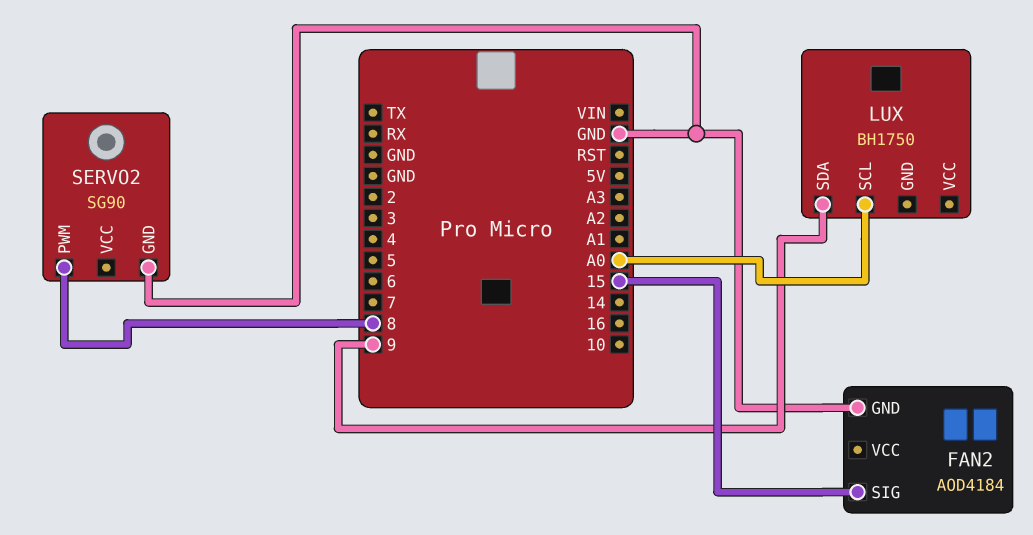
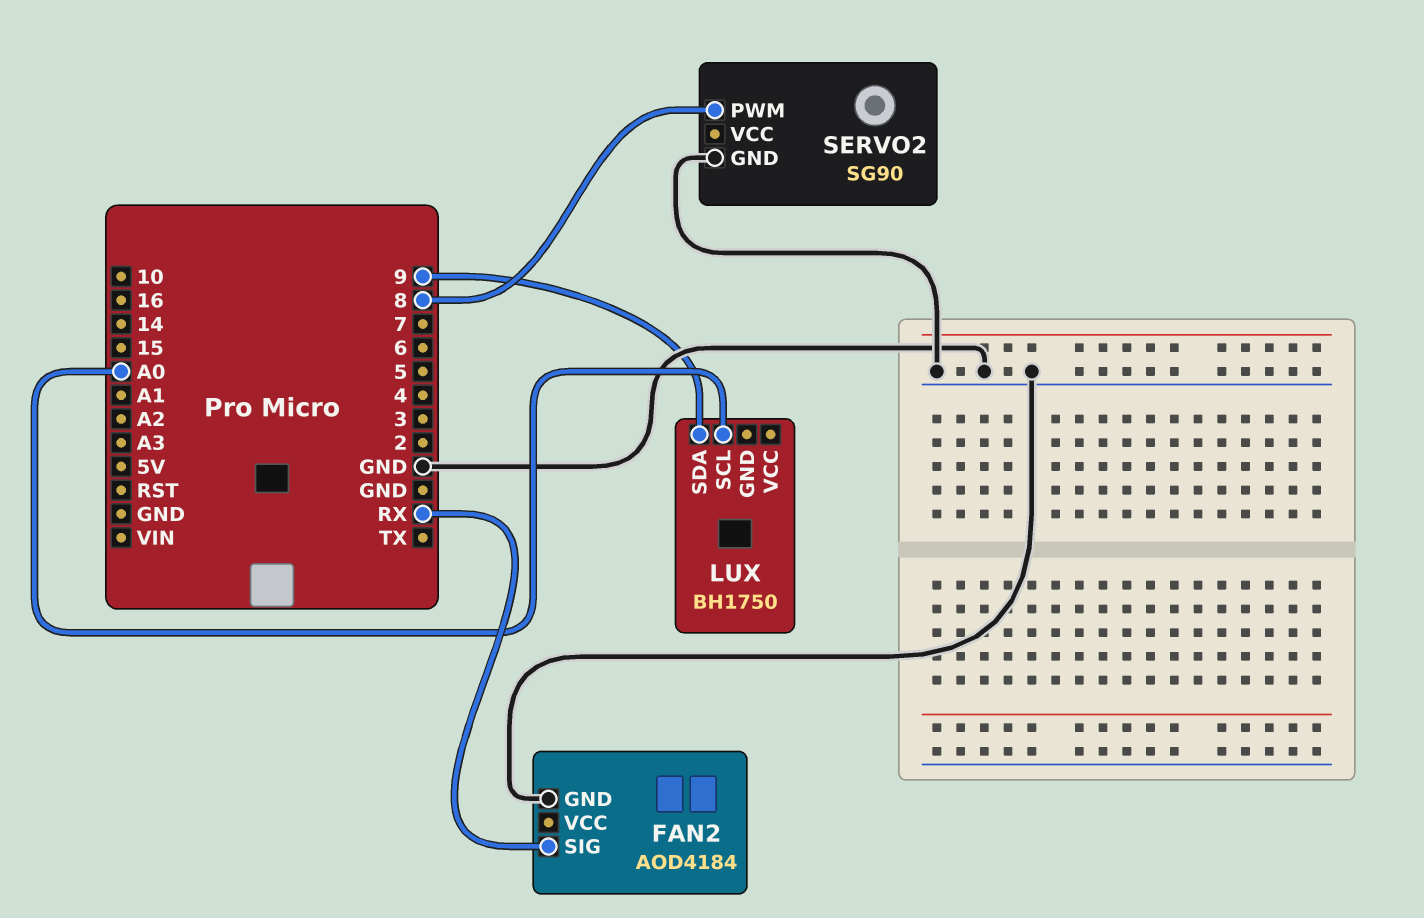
FAN2 pin SIG: 15 -> RX

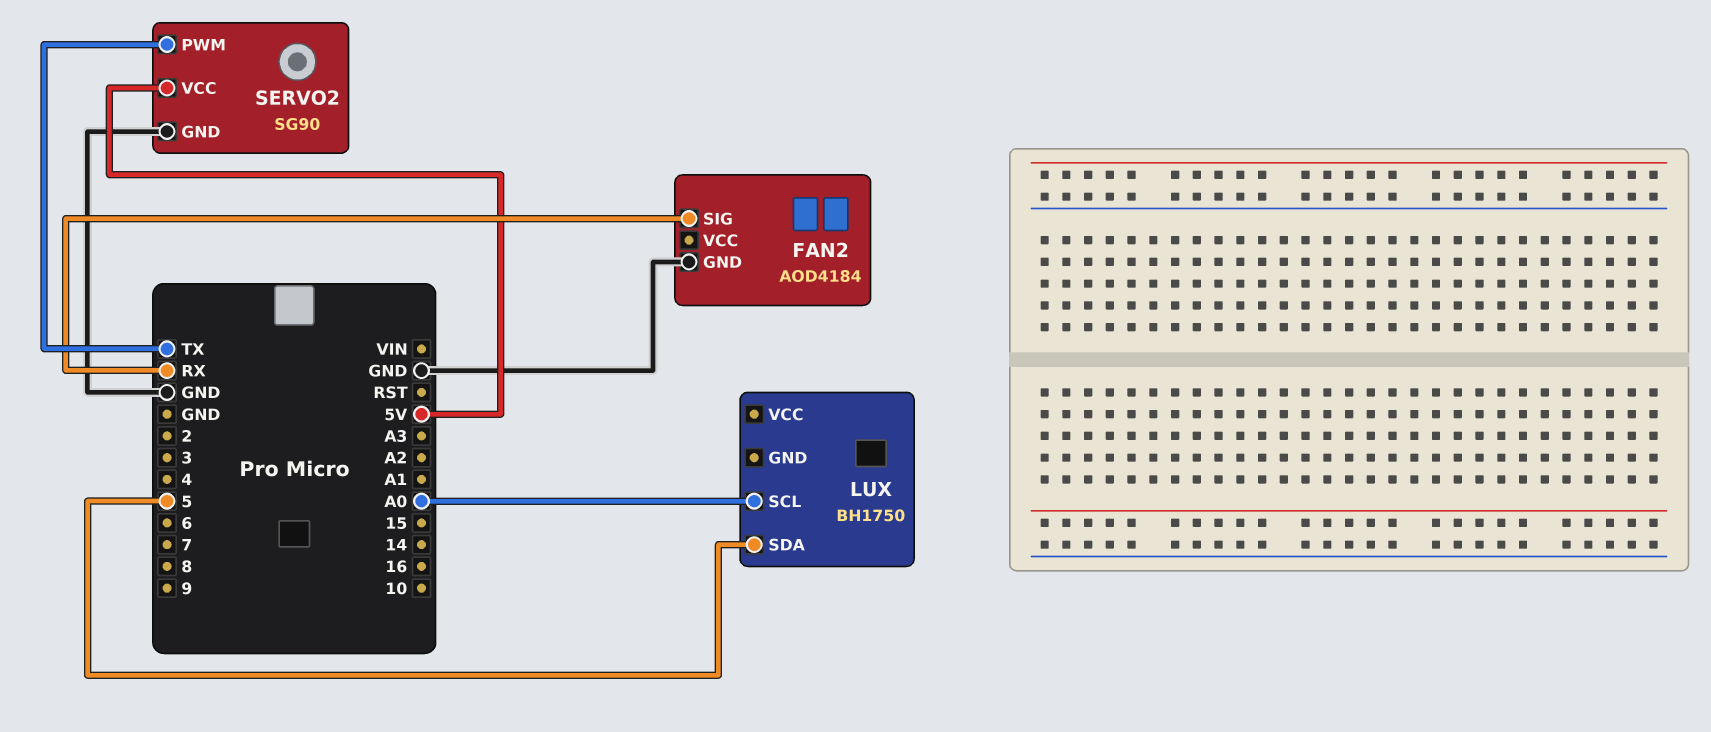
LUX pin SDA: 9 -> 5
SERVO2 pin PWM: 8 -> TX
SERVO2 pin VCC: none -> 5V

